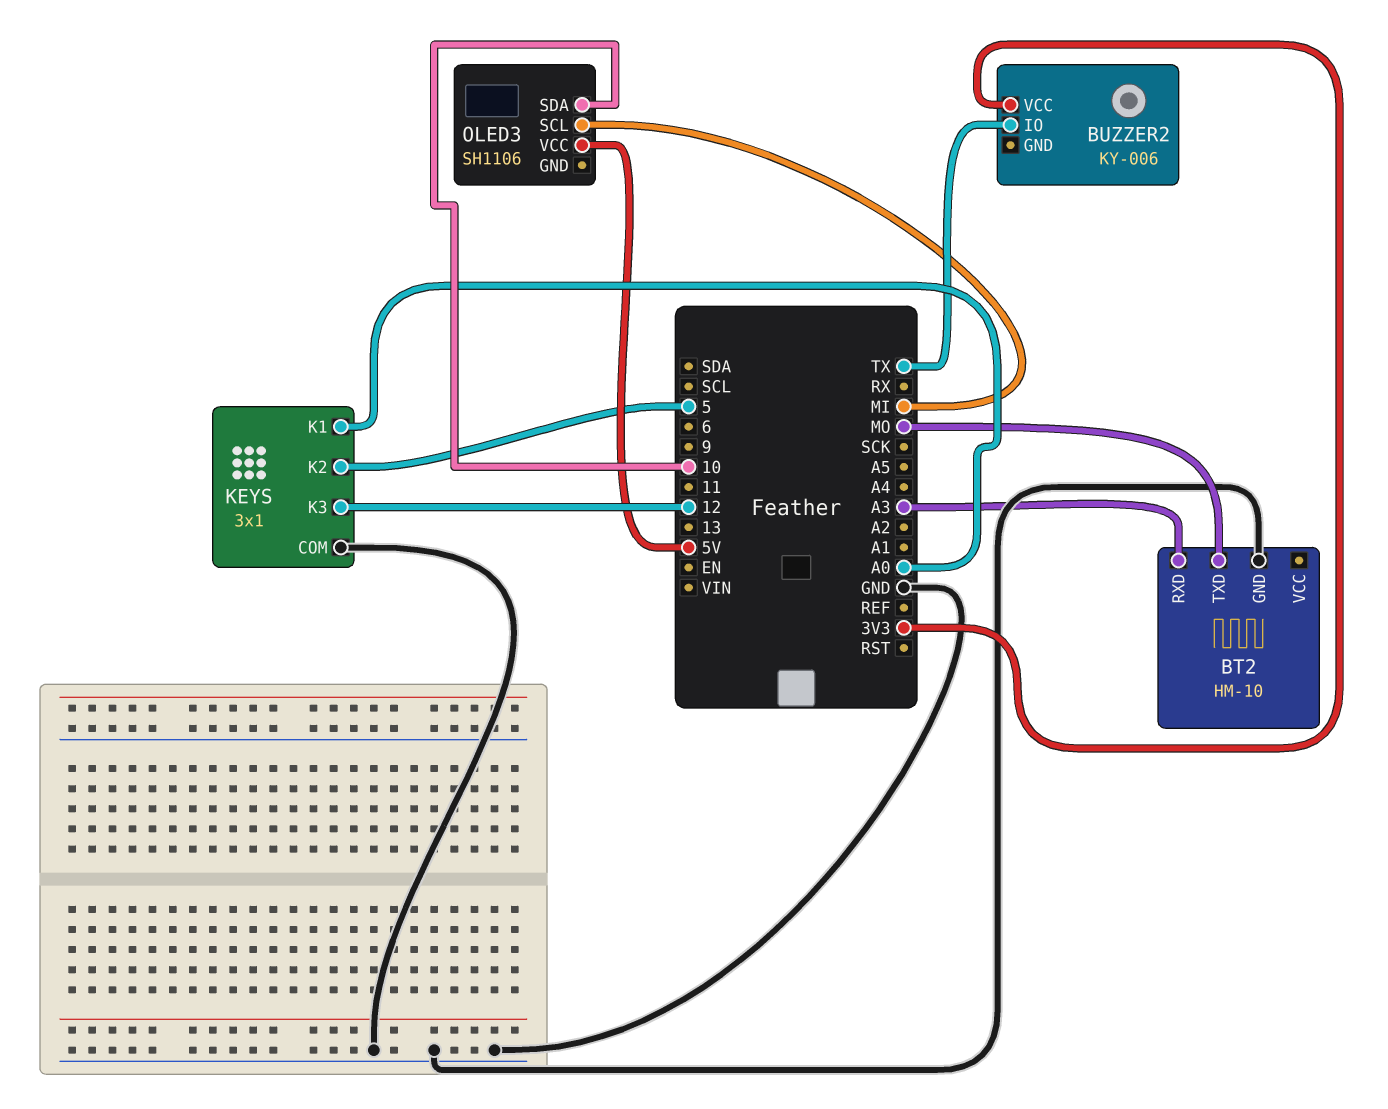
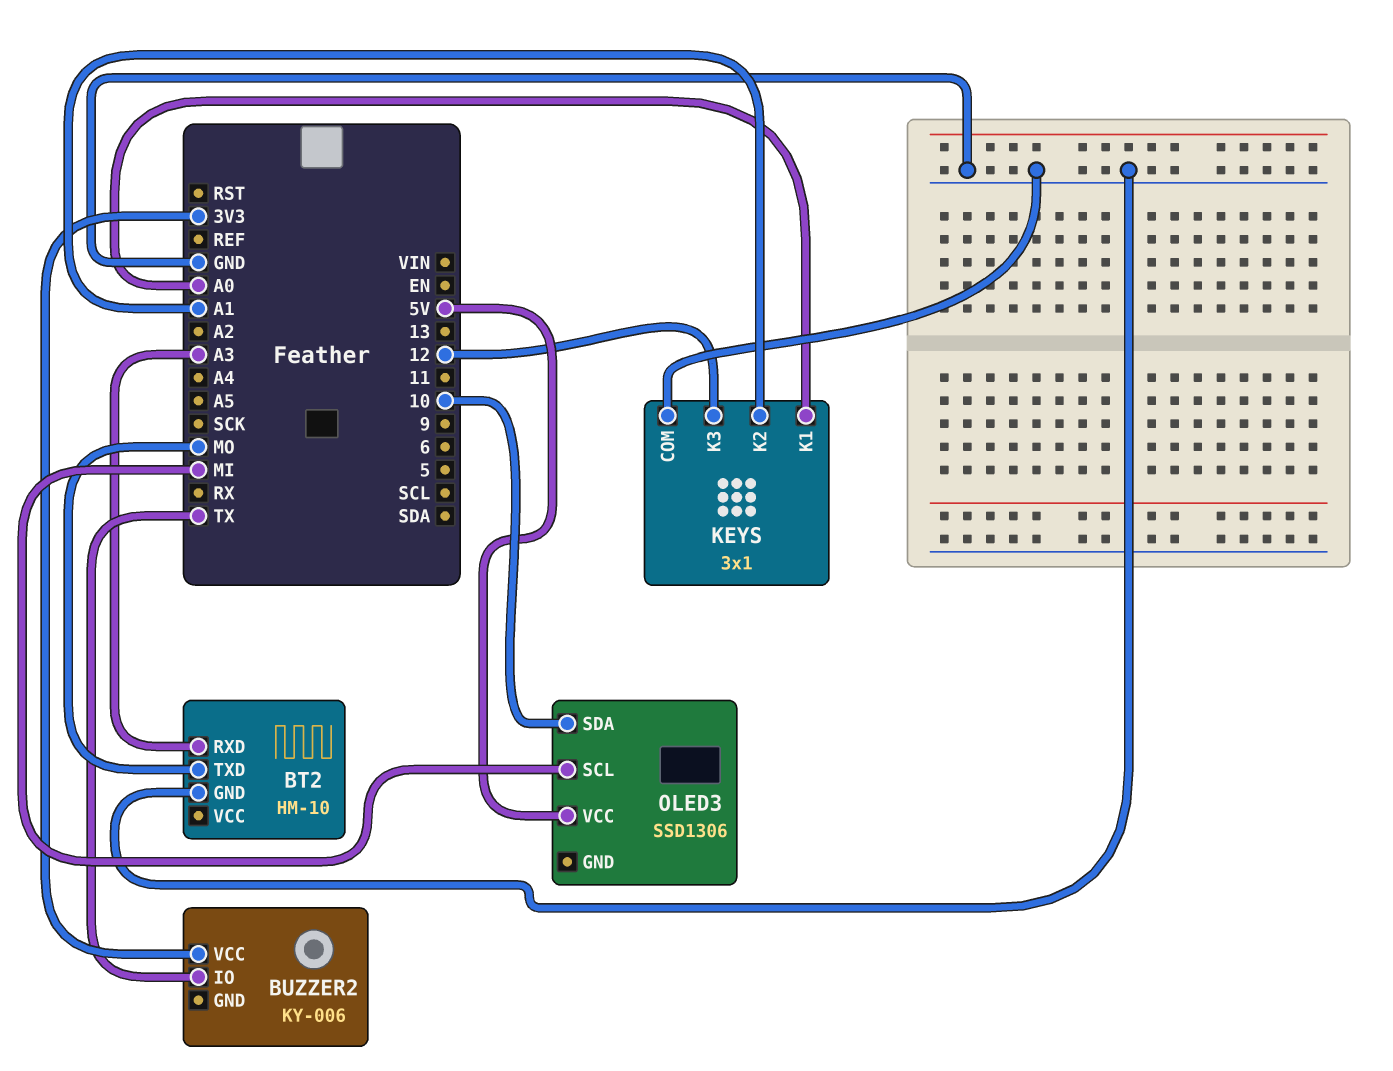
KEYS pin K2: 5 -> A1
OLED3: SH1106 -> SSD1306

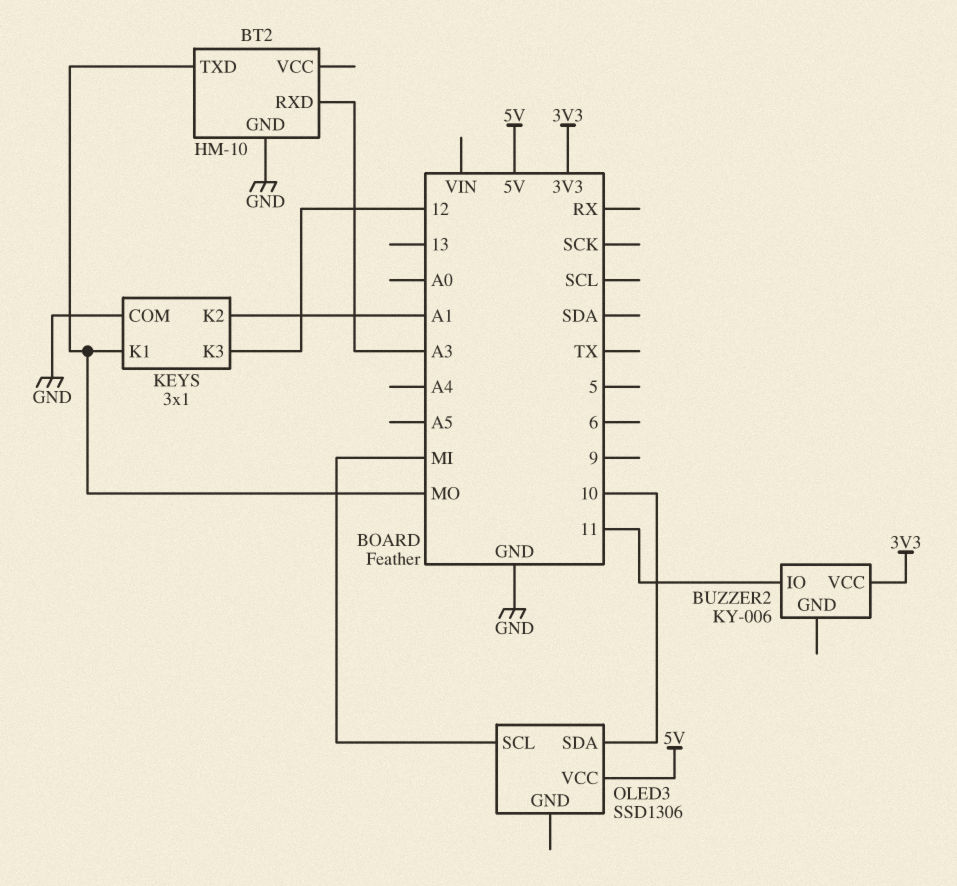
BUZZER2 pin IO: TX -> 11
KEYS pin K1: A0 -> MO

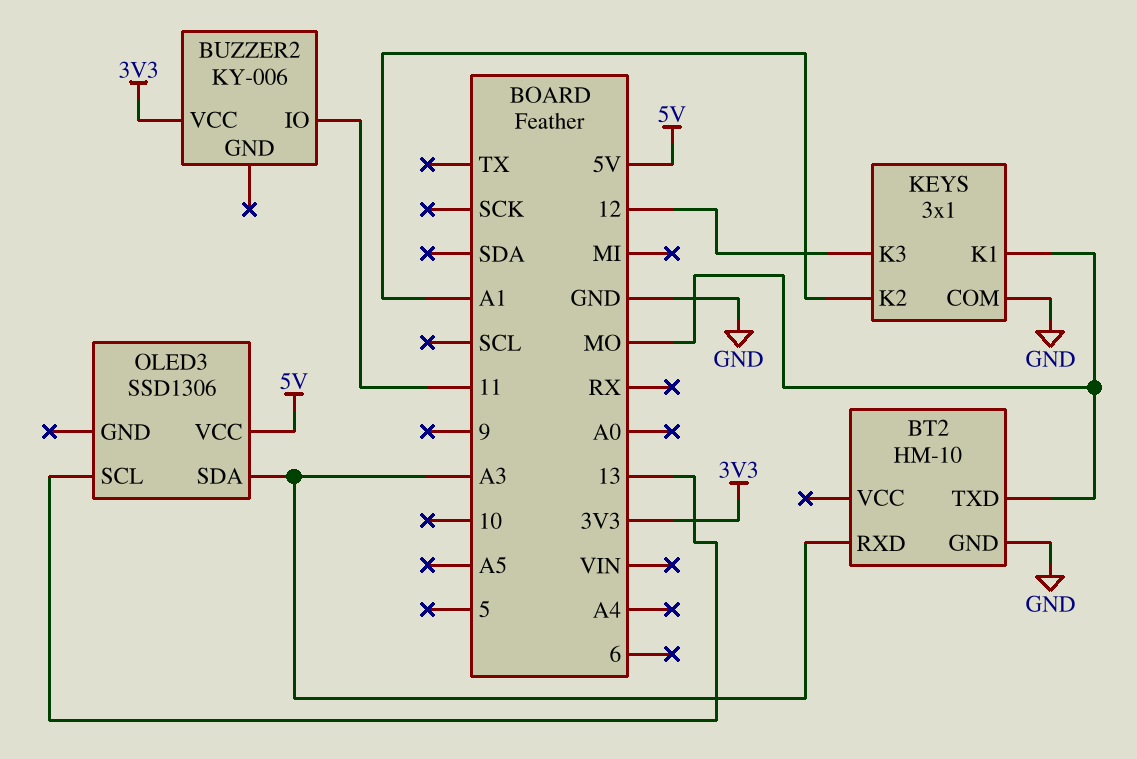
OLED3 pin SCL: MI -> 13
OLED3 pin SDA: 10 -> A3

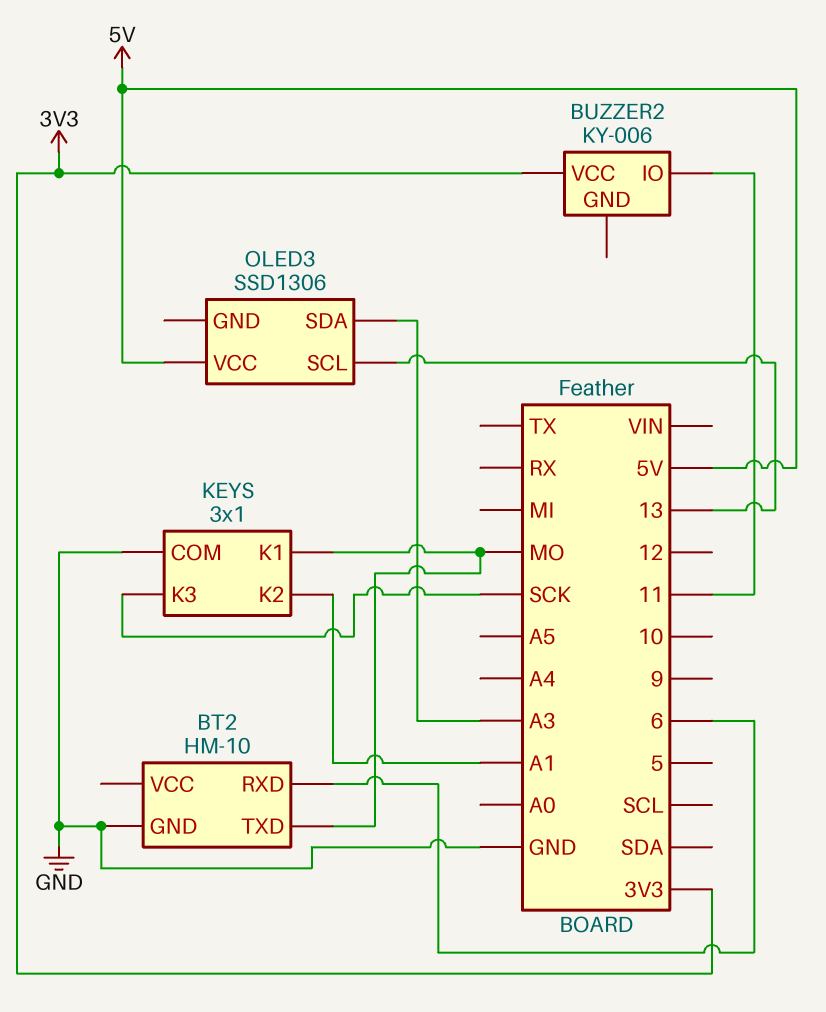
BT2 pin RXD: A3 -> 6
KEYS pin K3: 12 -> SCK

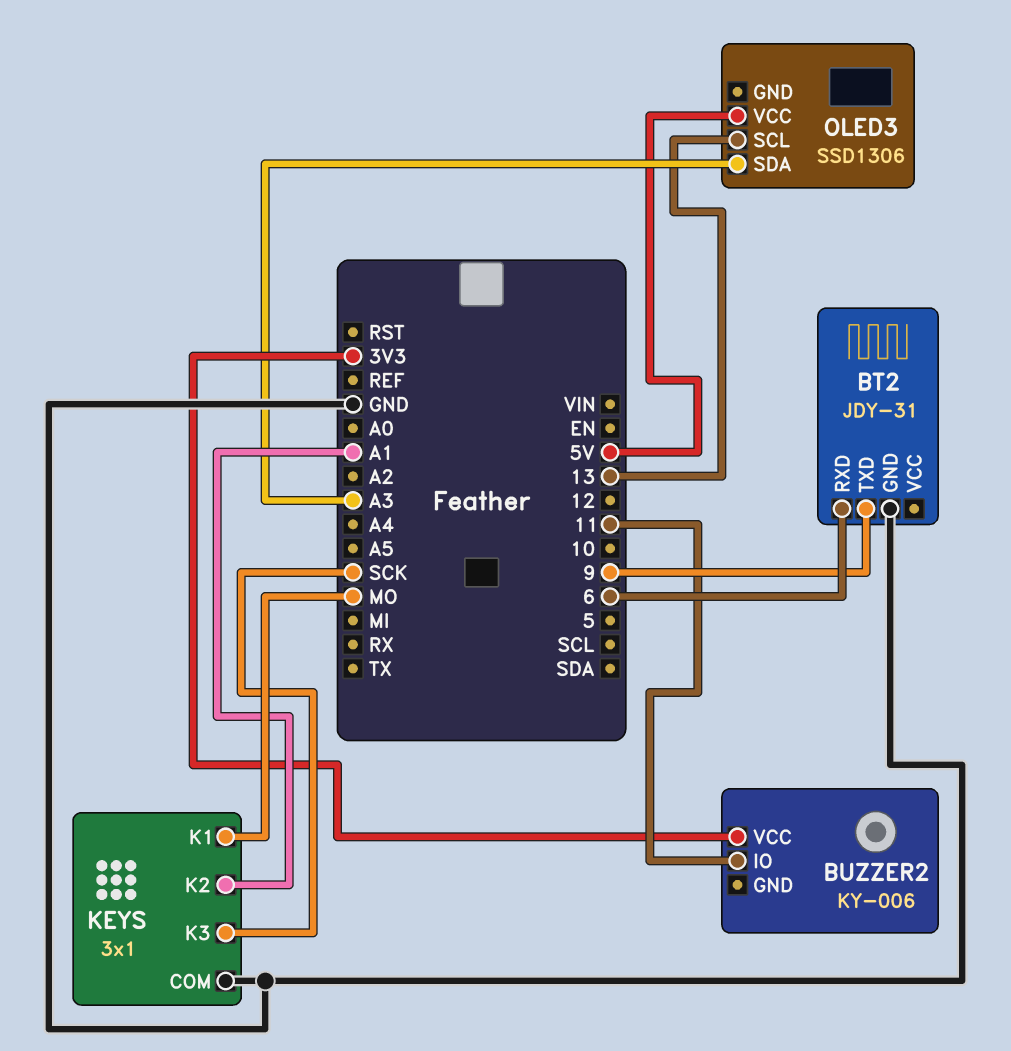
BT2: HM-10 -> JDY-31
BT2 pin TXD: MO -> 9

